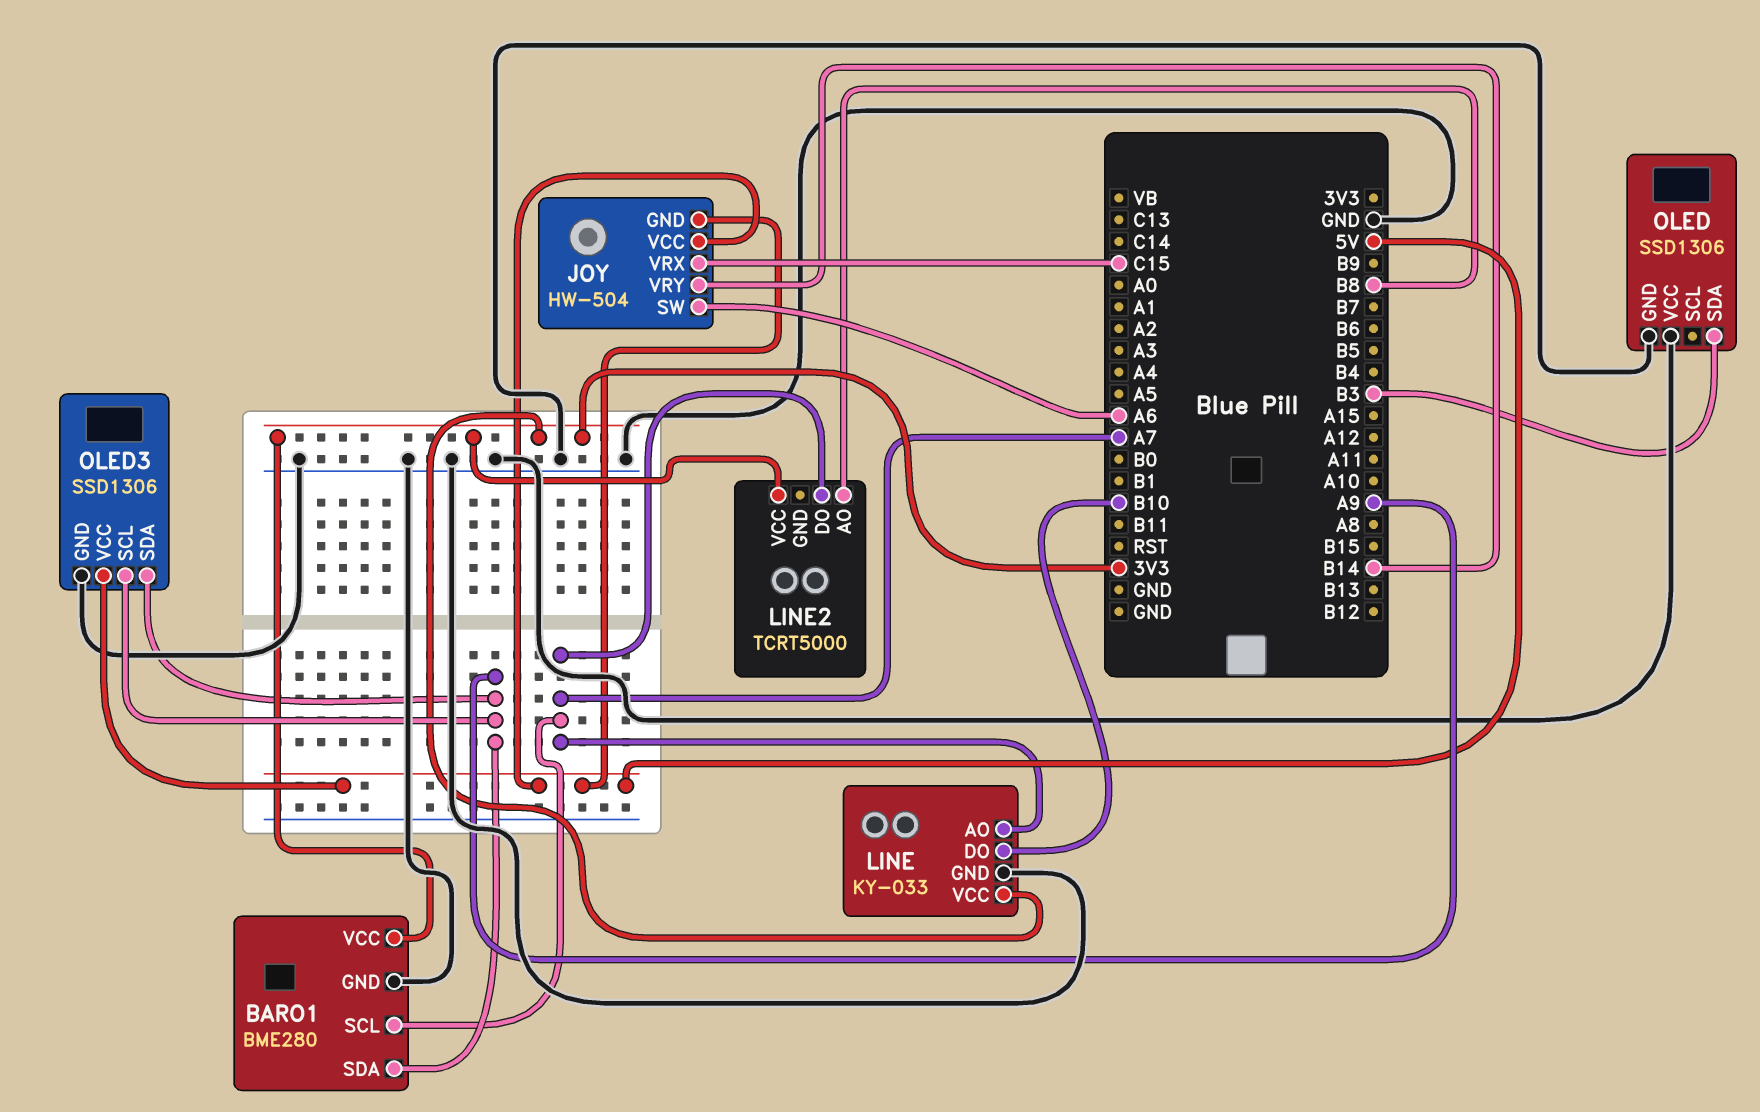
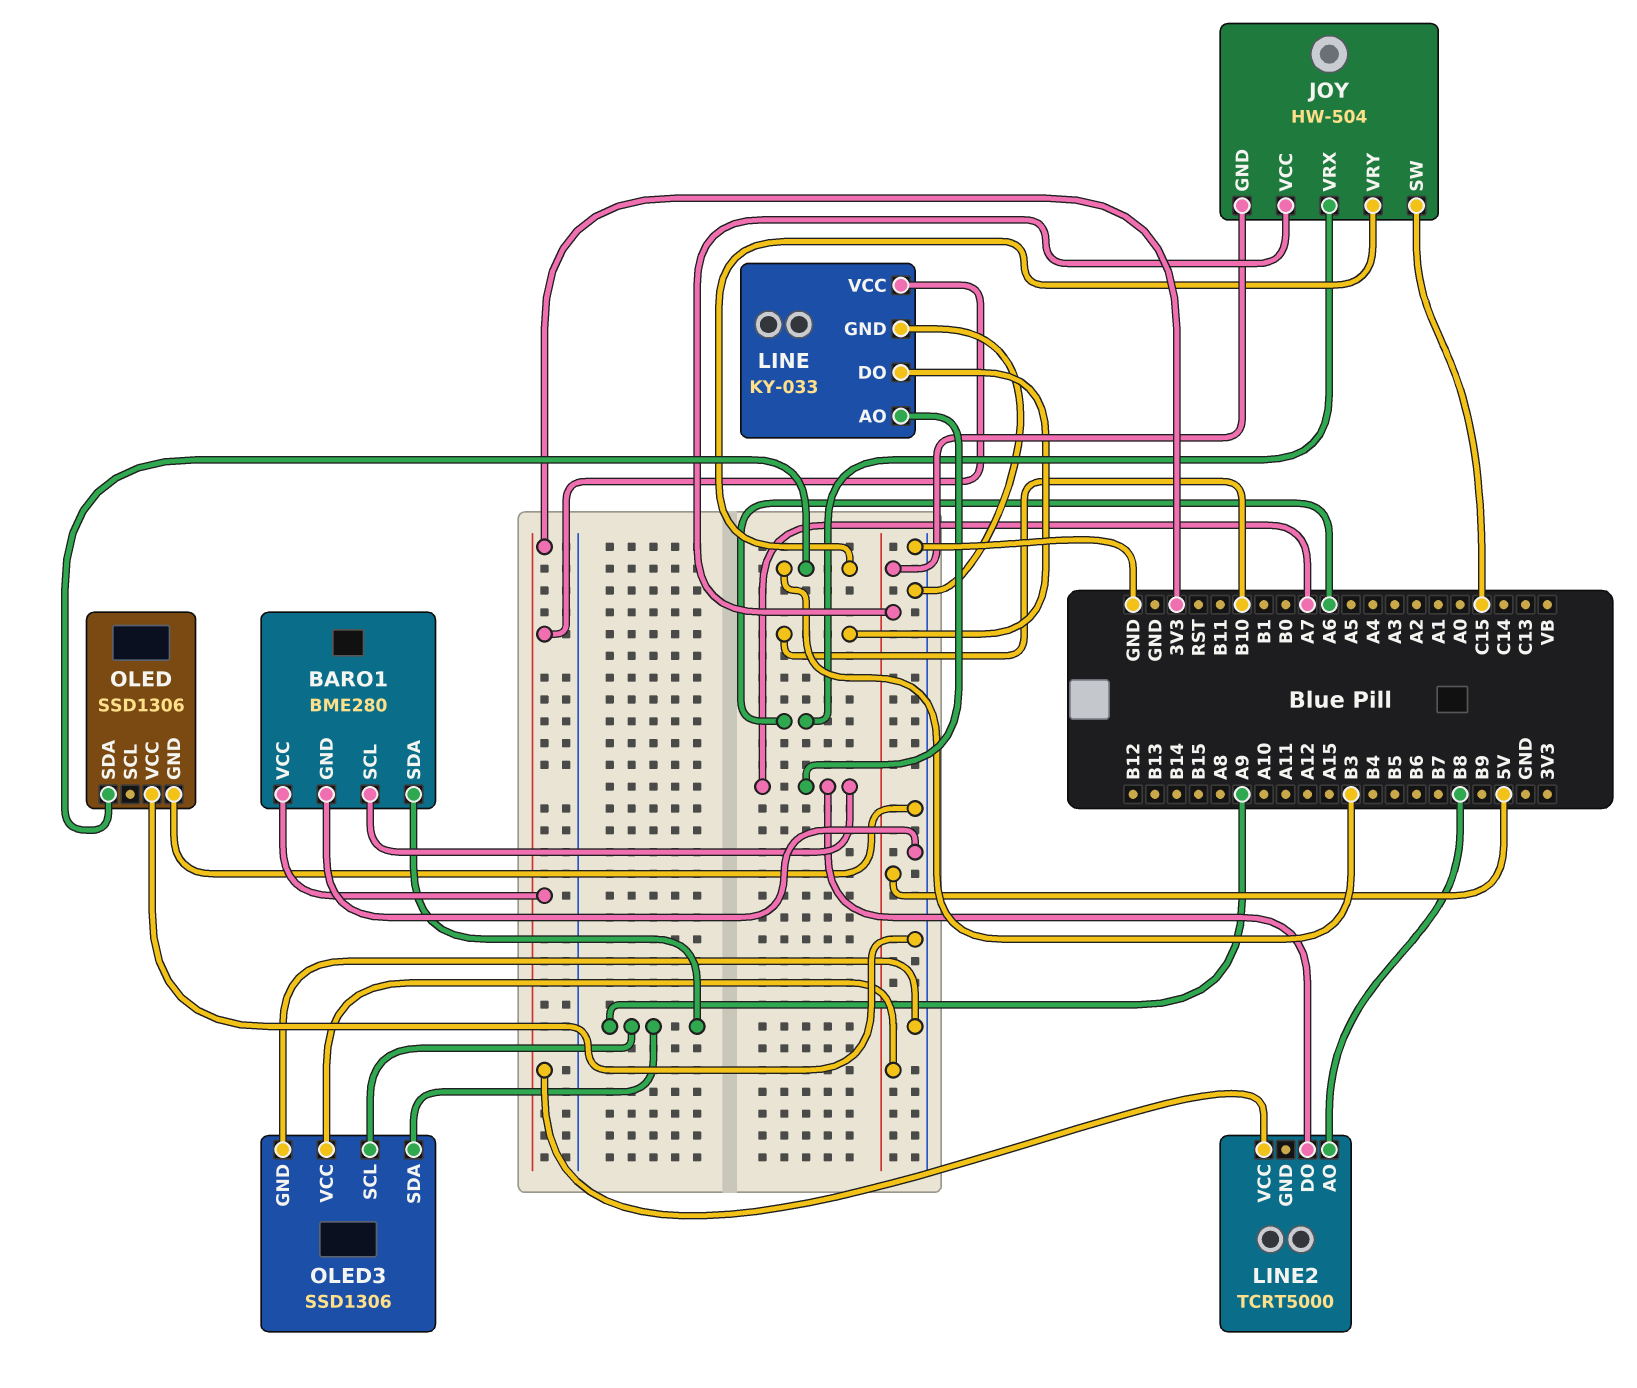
JOY pin SW: A6 -> C15
JOY pin VRX: C15 -> A6
JOY pin VRY: B14 -> B3

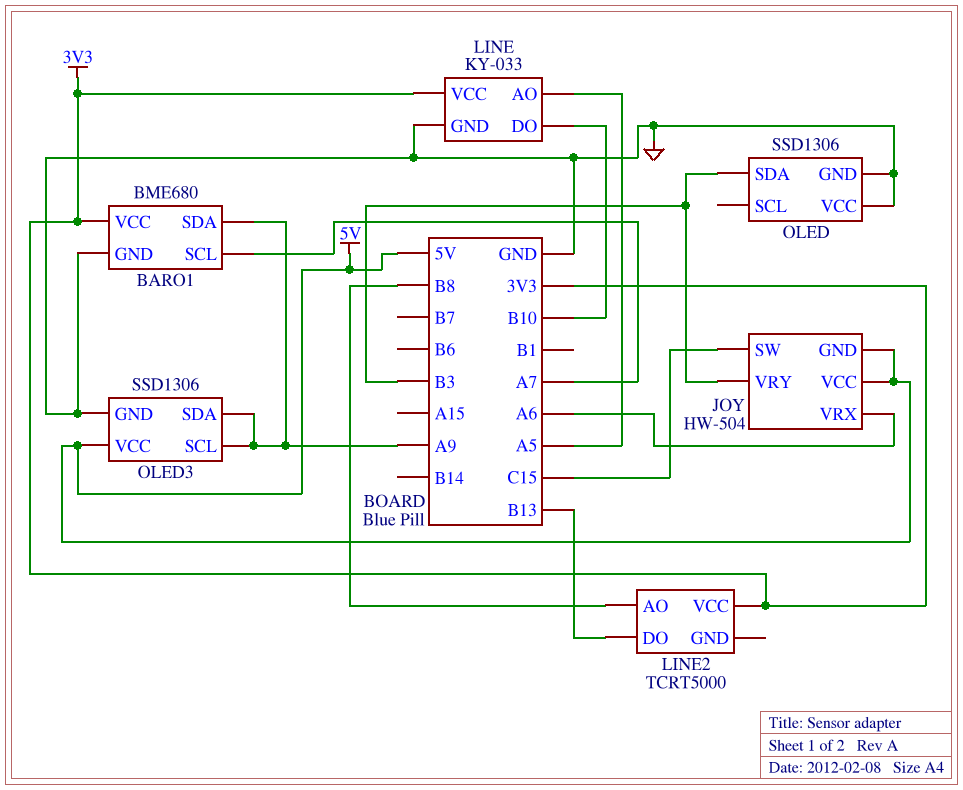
BARO1: BME280 -> BME680
LINE pin AO: A7 -> A5
LINE2 pin DO: A7 -> B13

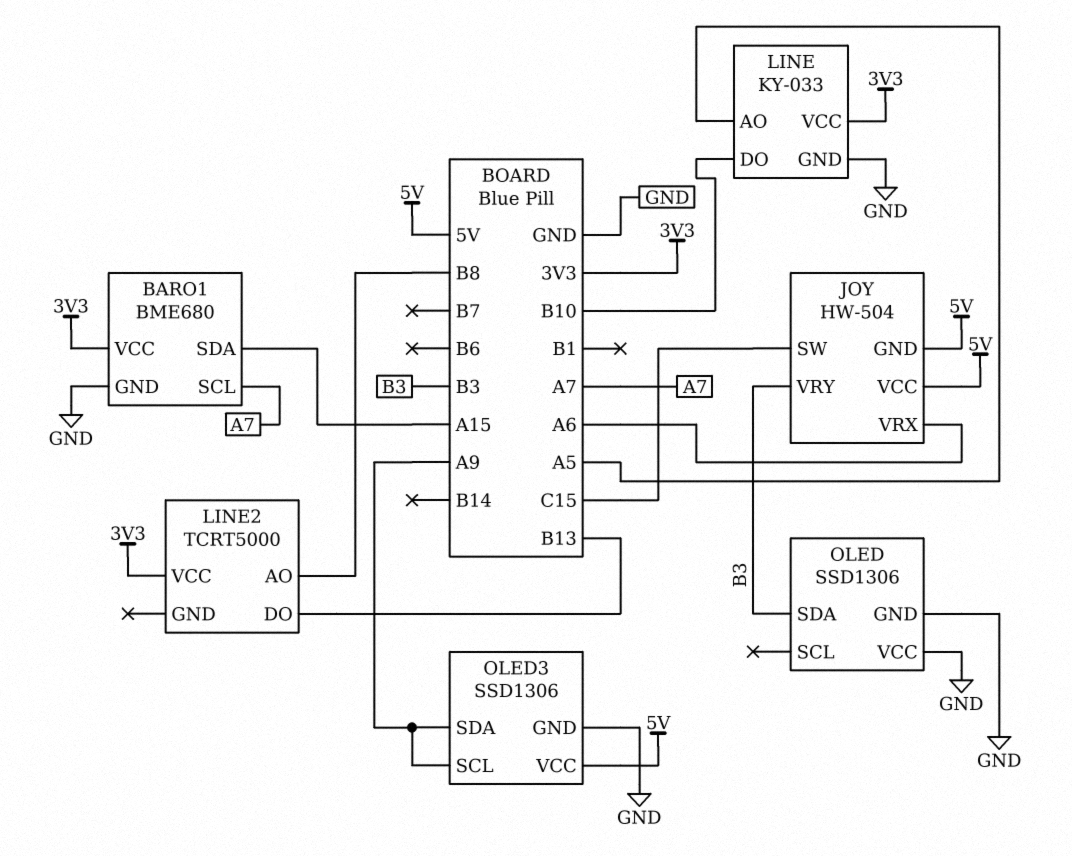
BARO1 pin SDA: A9 -> A15

